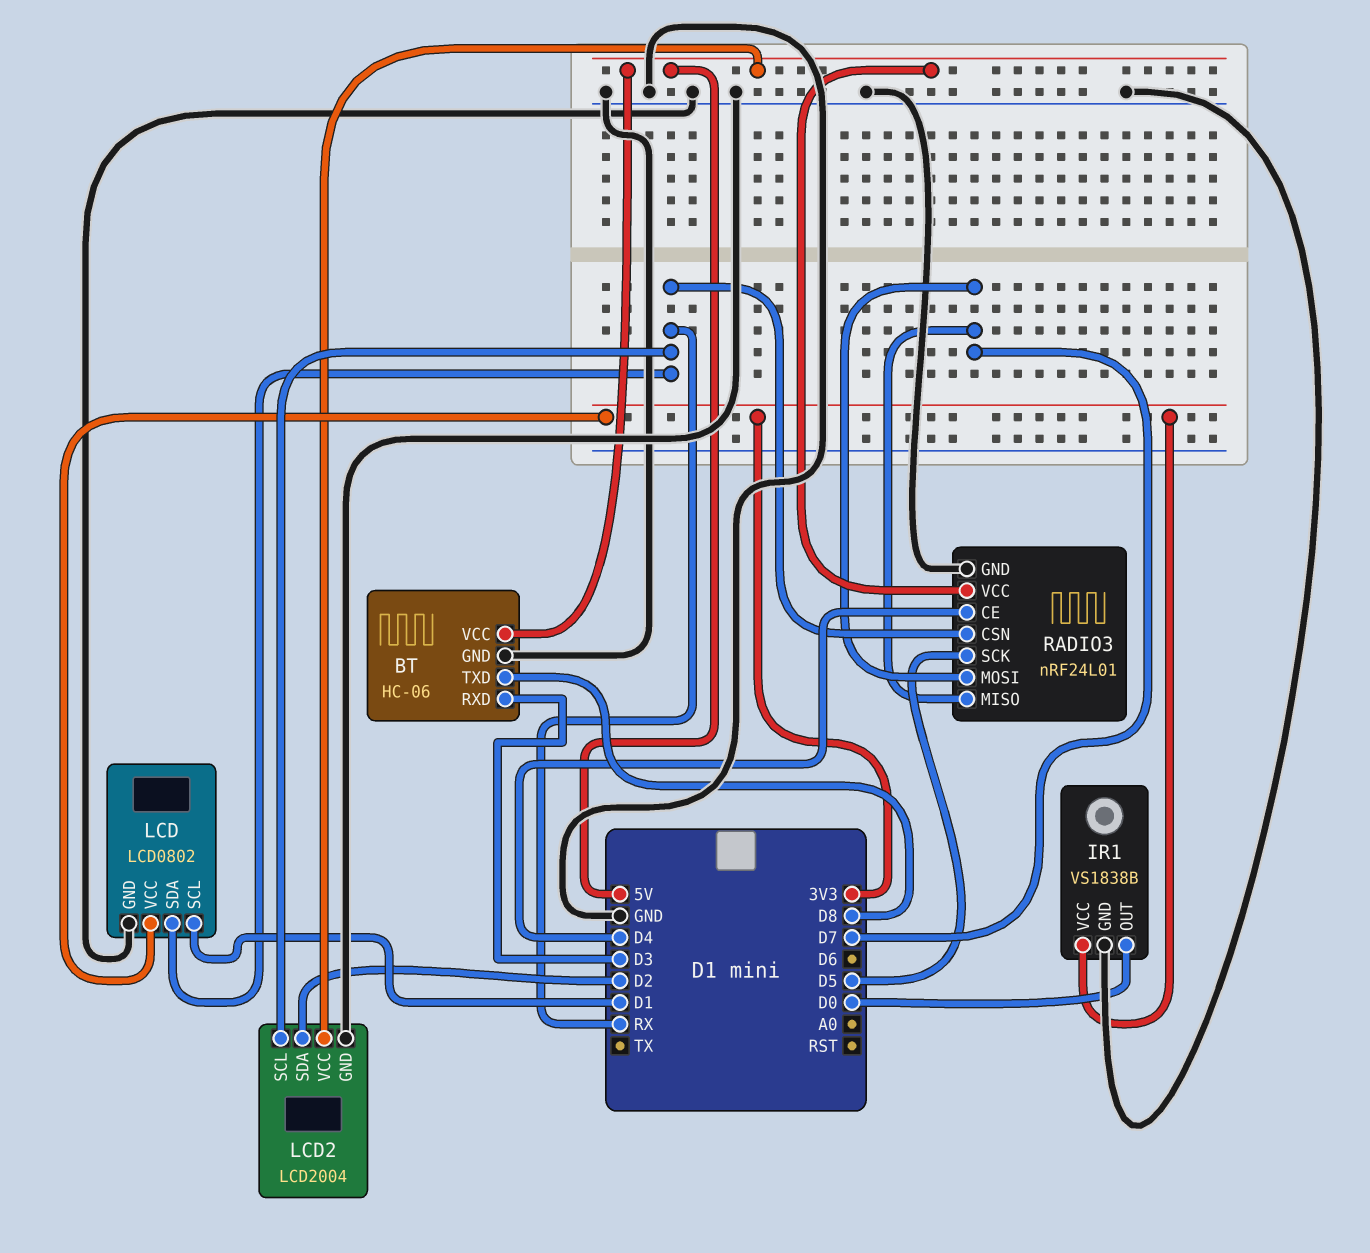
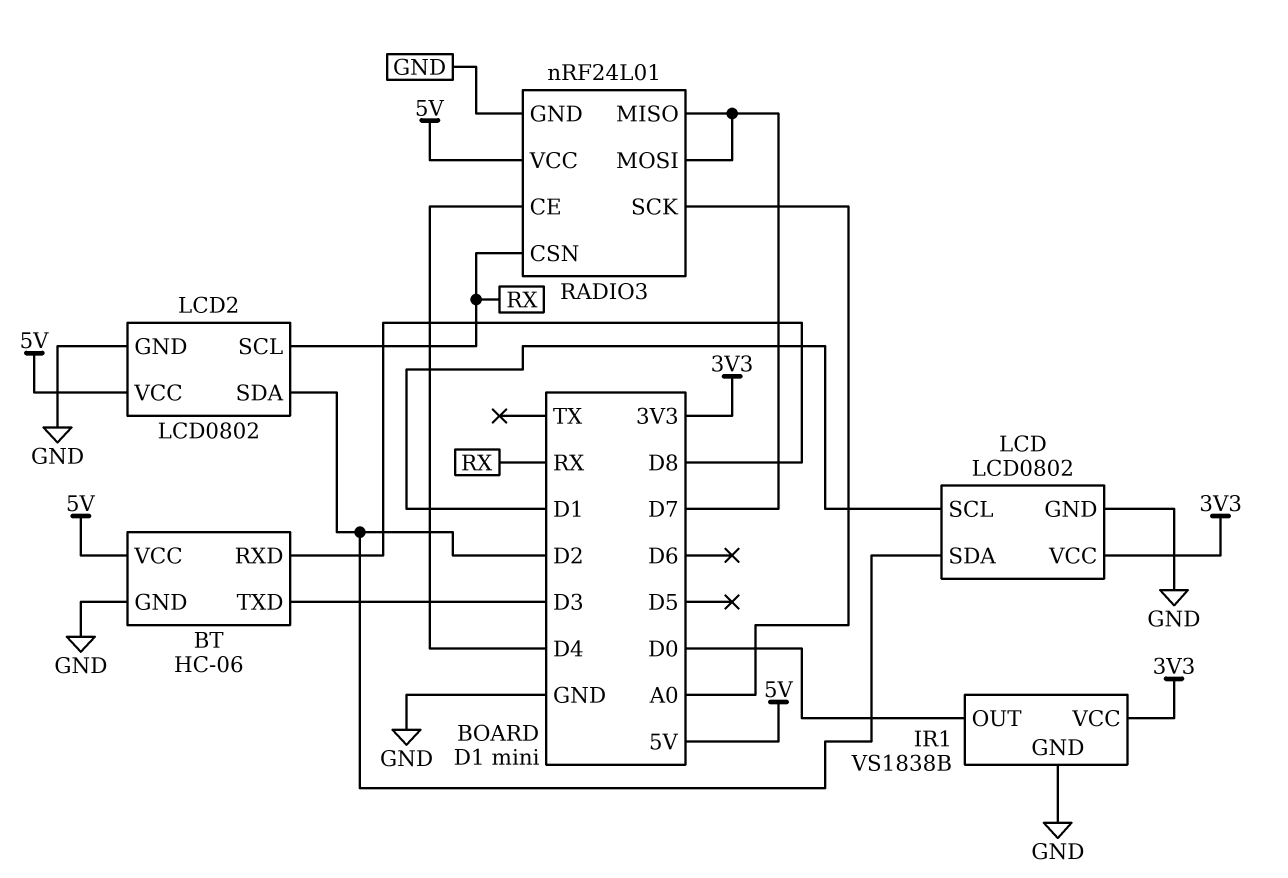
BT pin RXD: D3 -> D8
BT pin TXD: D8 -> D3
LCD pin SDA: RX -> D2
LCD2: LCD2004 -> LCD0802
RADIO3 pin SCK: D5 -> A0

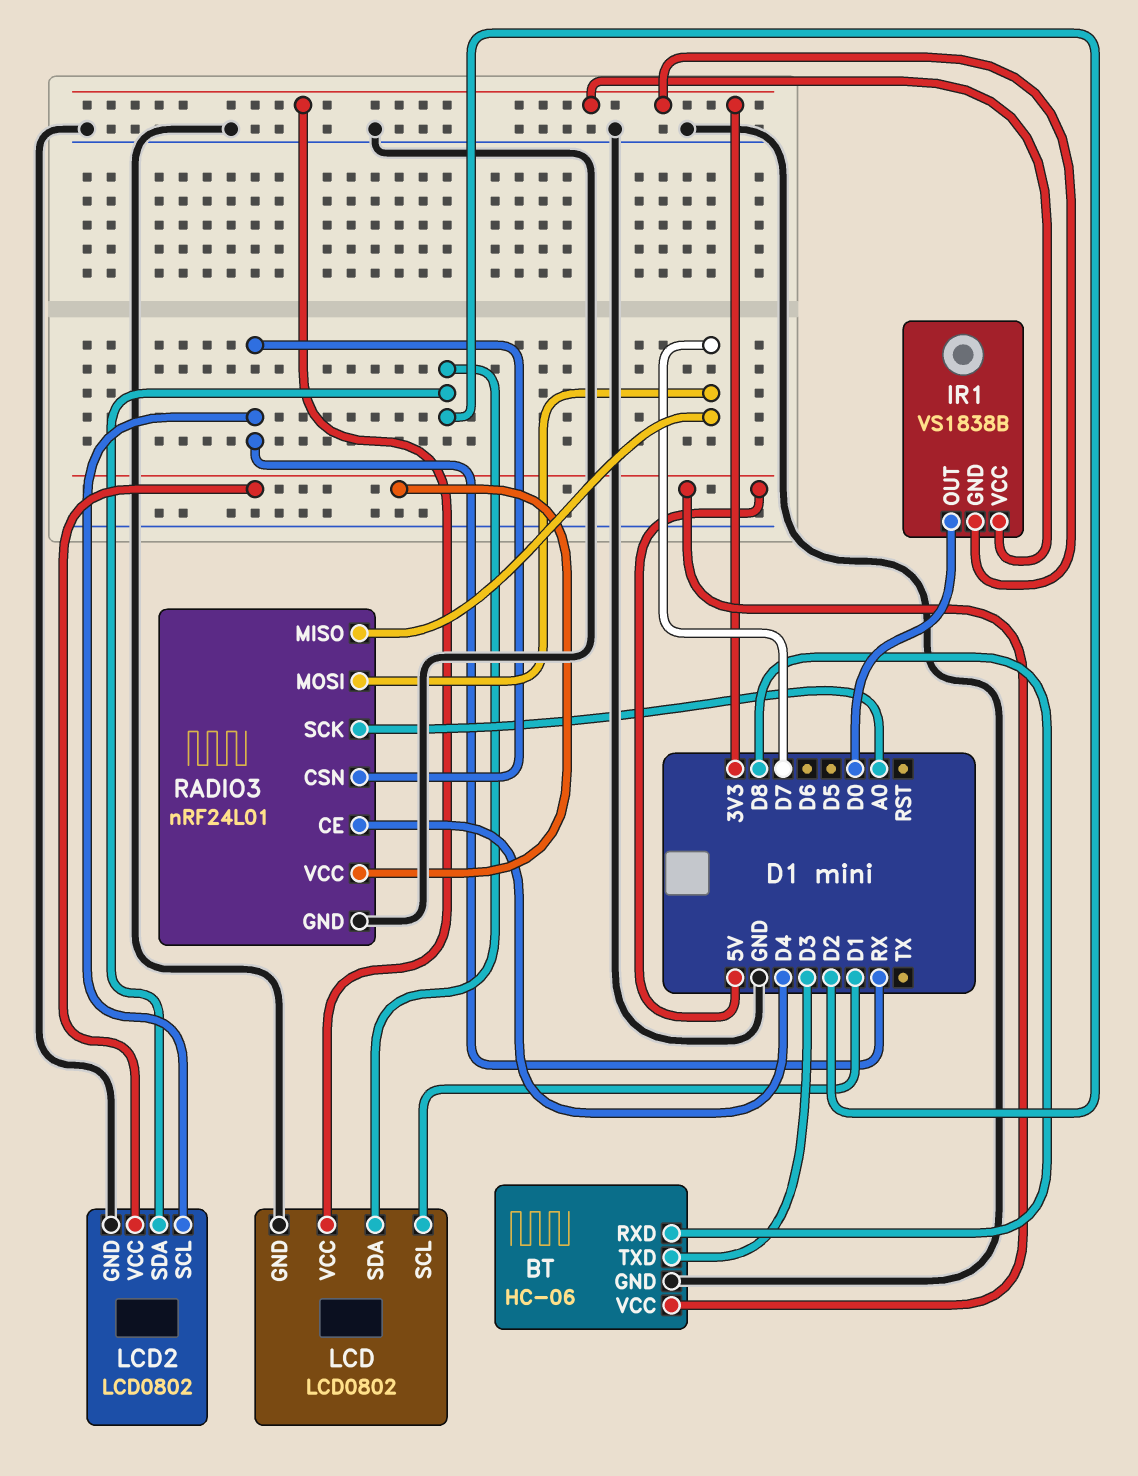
IR1 pin GND: GND -> 3V3

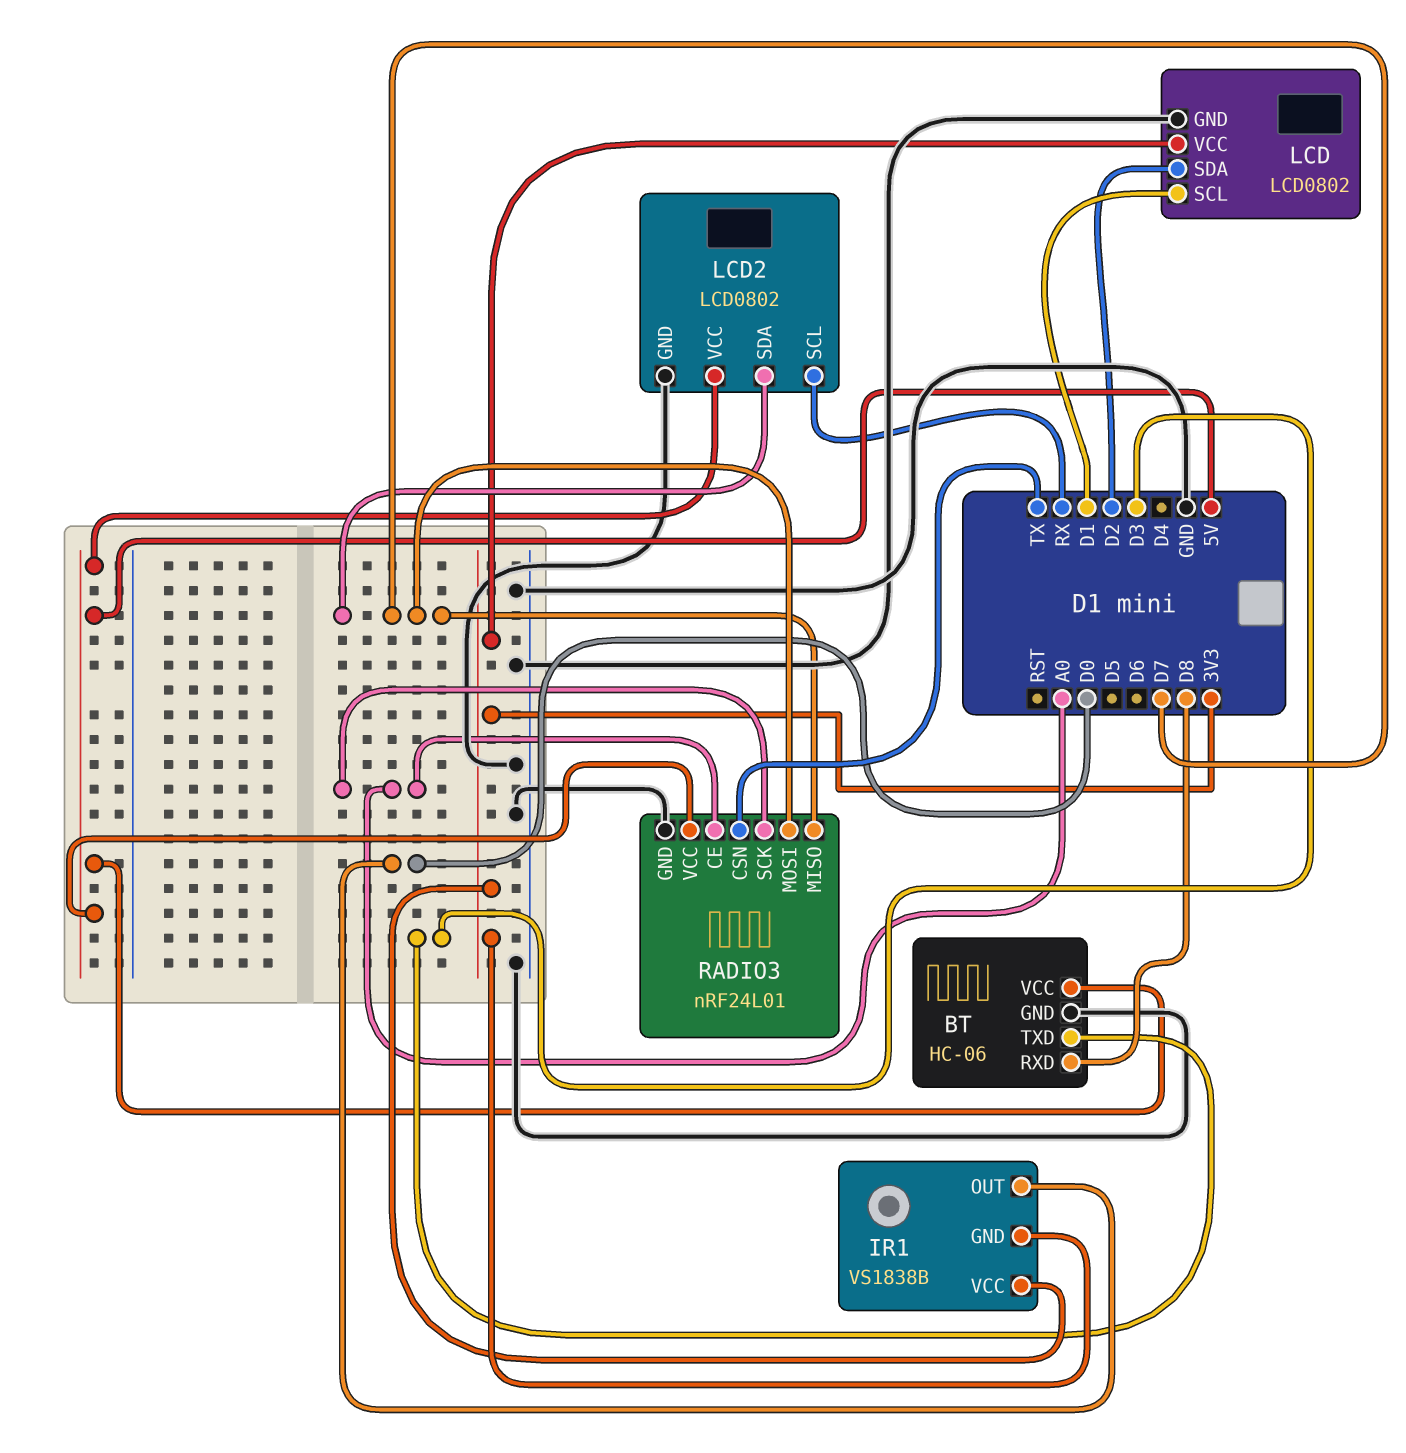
LCD2 pin SDA: D2 -> D7
RADIO3 pin CE: D4 -> A0
RADIO3 pin CSN: RX -> TX

